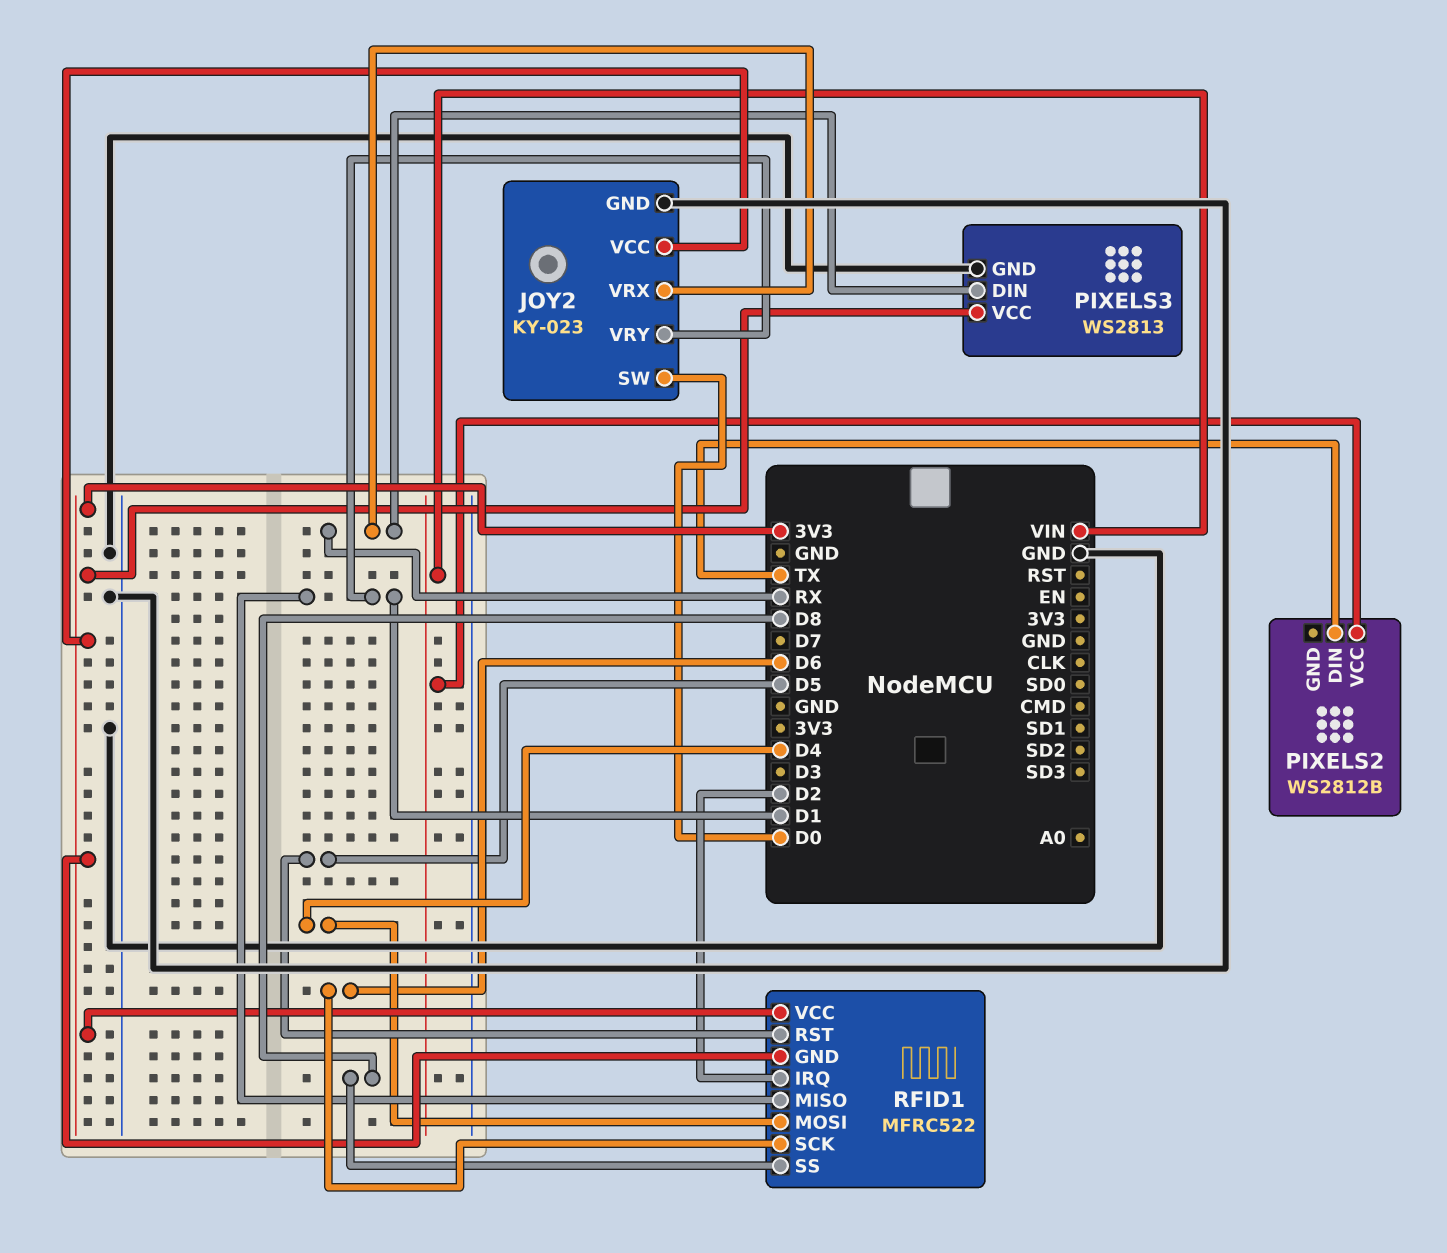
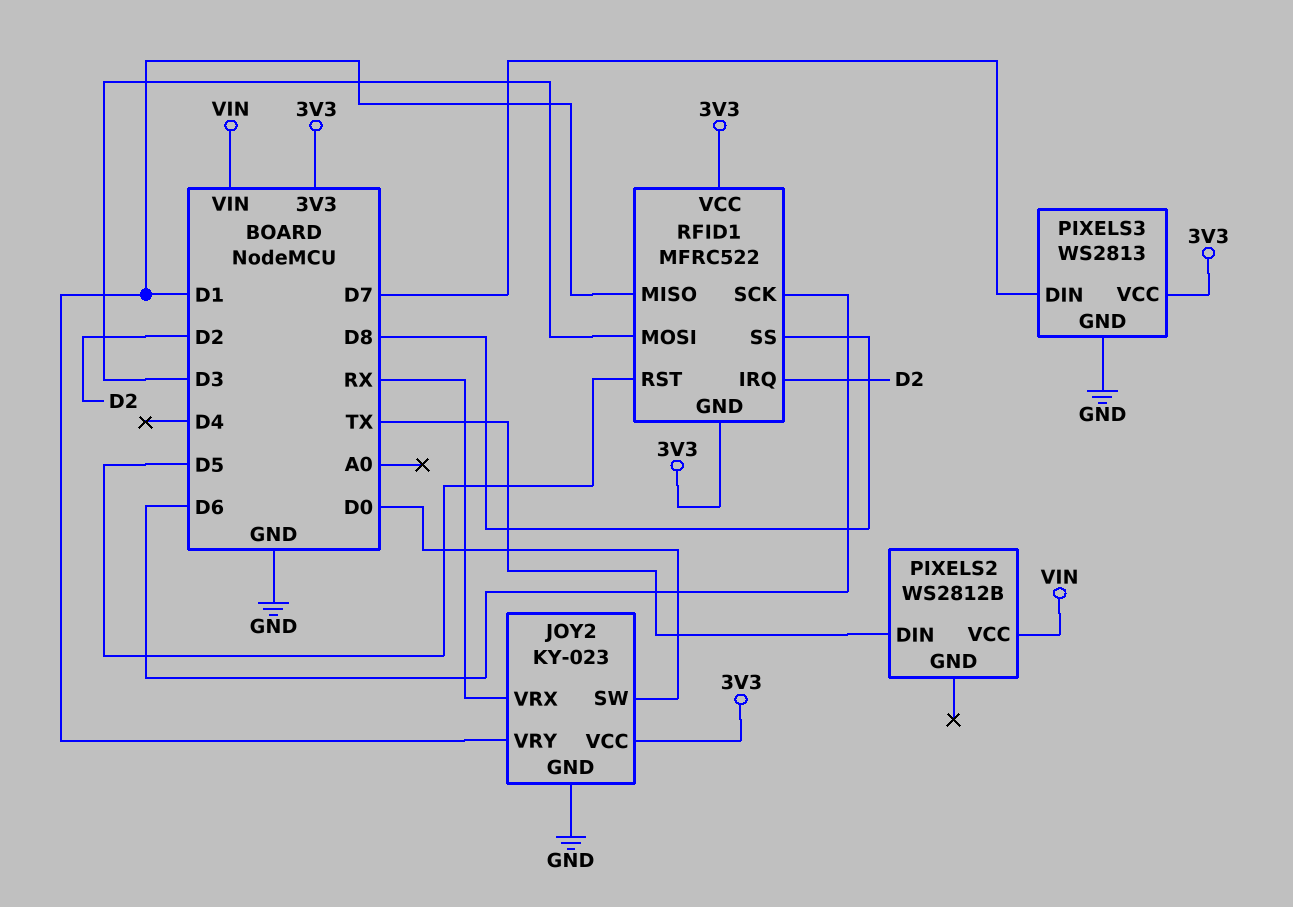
PIXELS3 pin DIN: RX -> D7
RFID1 pin MOSI: D4 -> D3

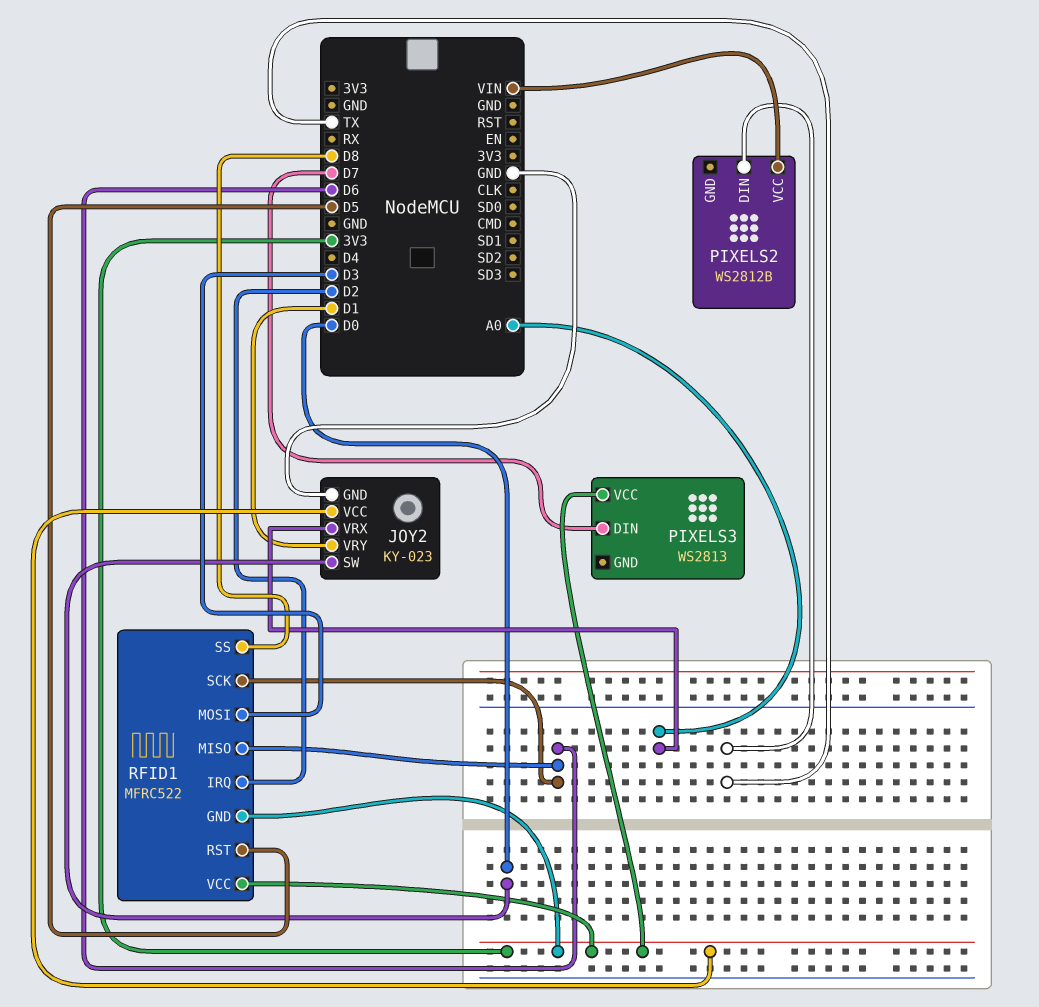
JOY2 pin VRX: RX -> A0
PIXELS3 pin GND: GND -> none
RFID1 pin MISO: D1 -> D6

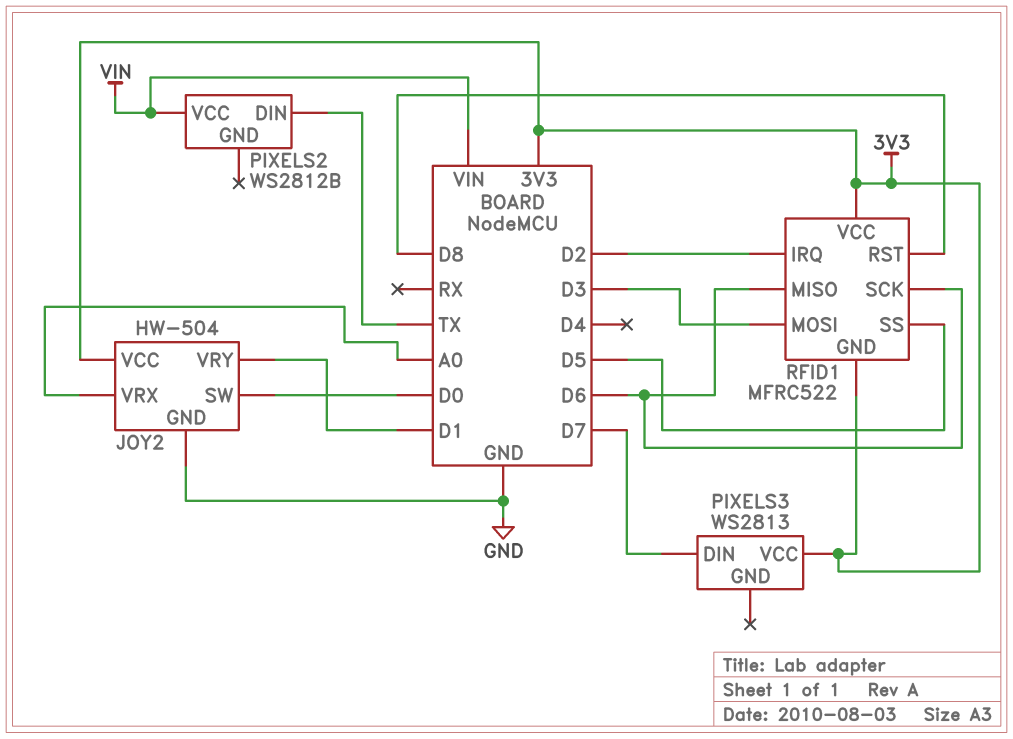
JOY2: KY-023 -> HW-504
RFID1 pin RST: D5 -> D8
RFID1 pin SS: D8 -> D5

